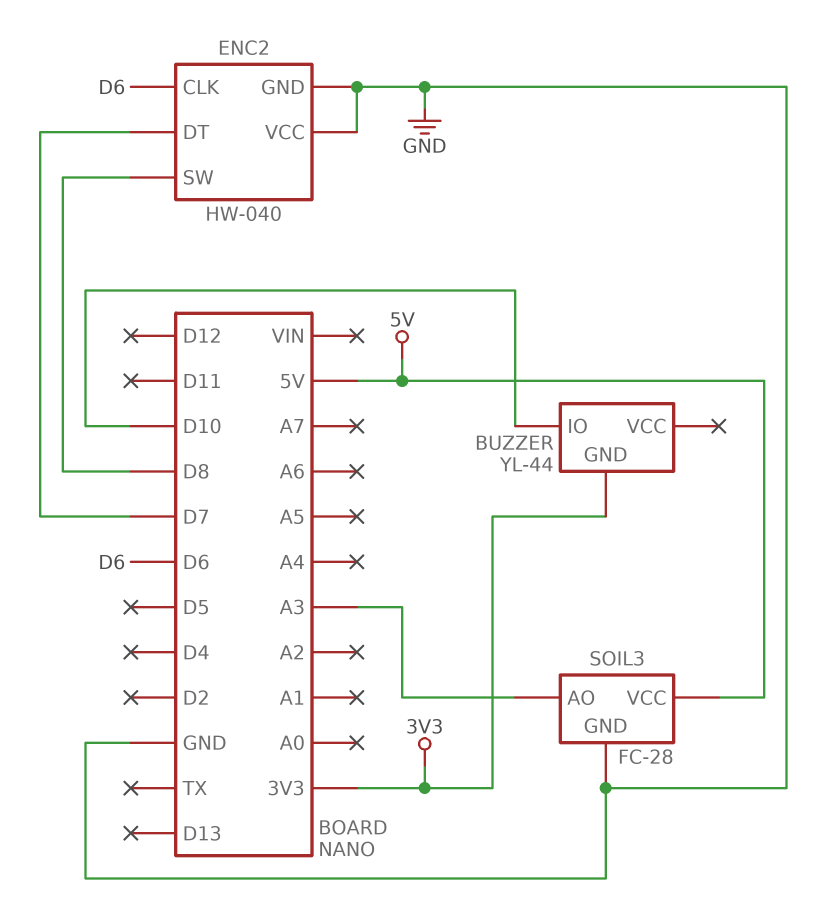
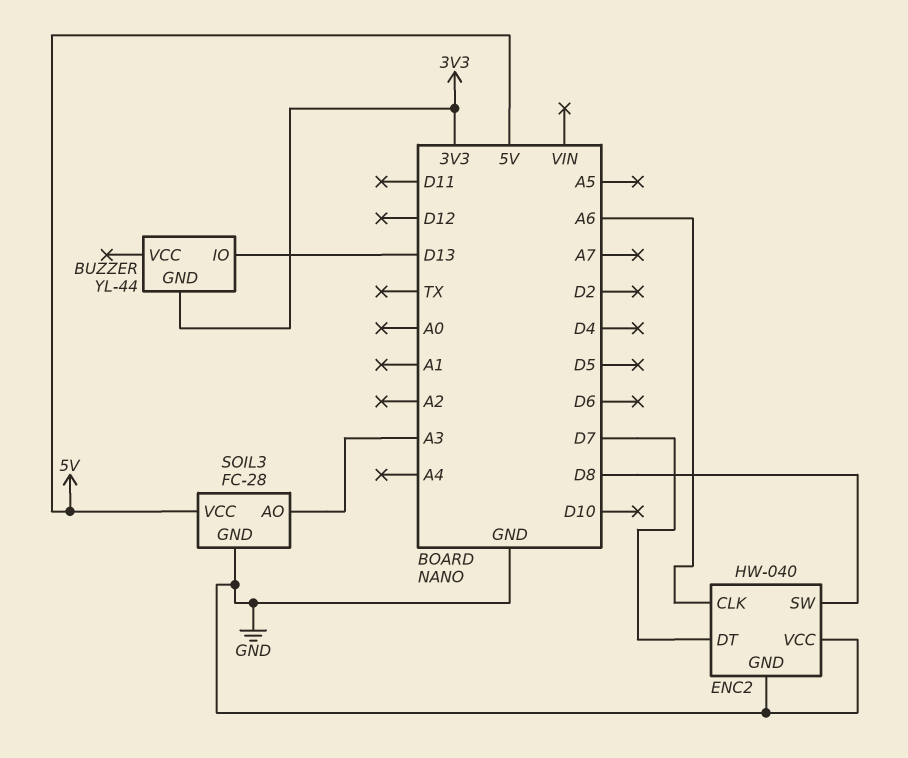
BUZZER pin IO: D10 -> D13
ENC2 pin CLK: D6 -> A6

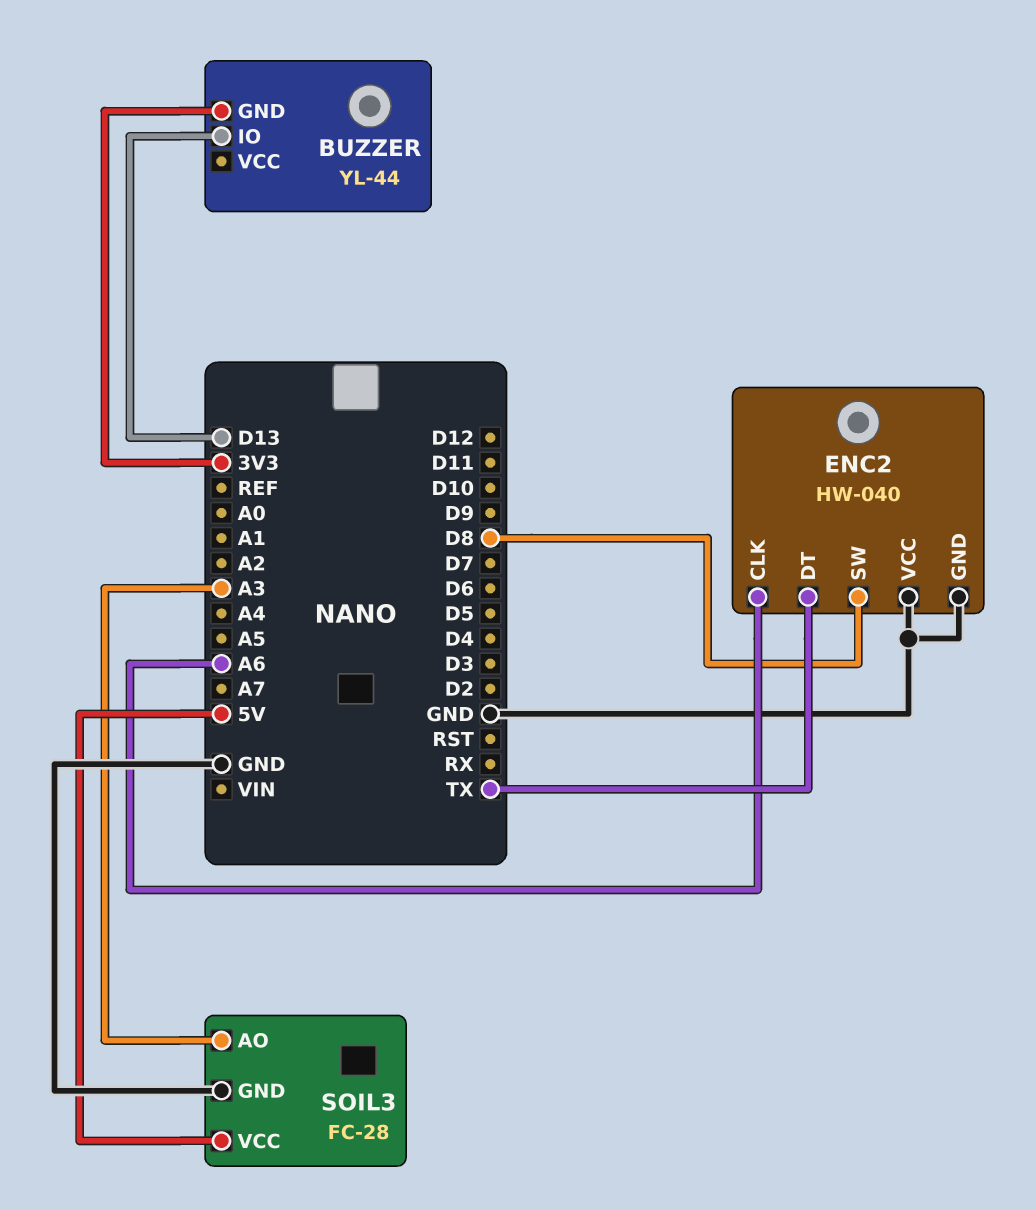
ENC2 pin DT: D7 -> TX

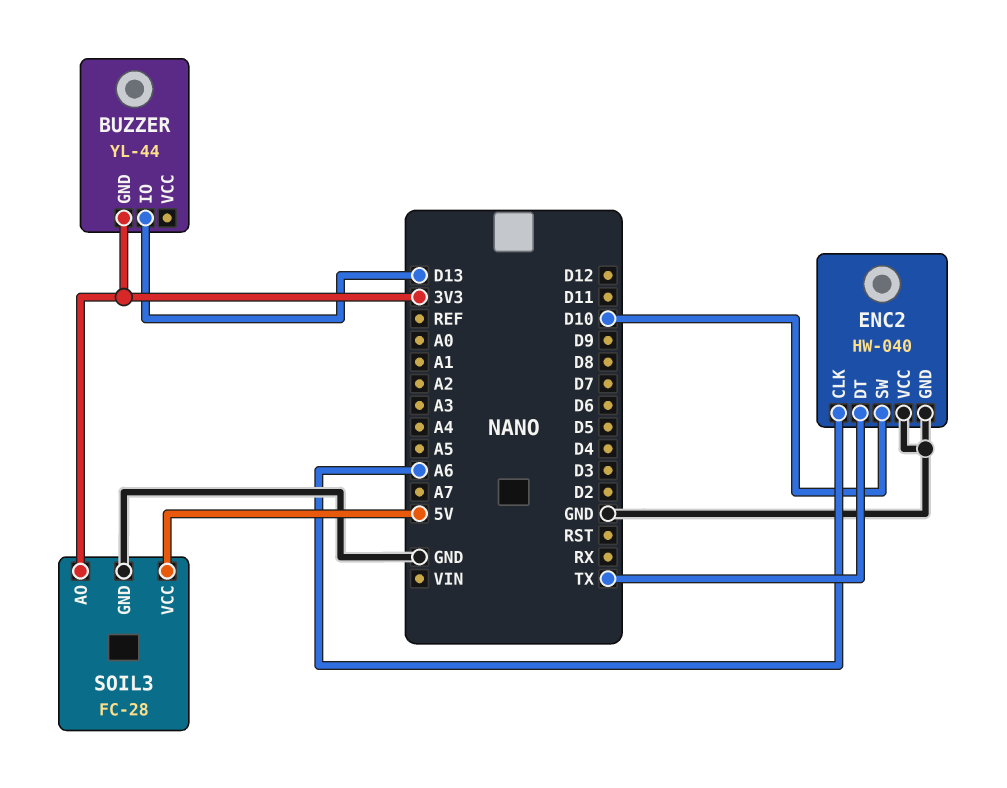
ENC2 pin SW: D8 -> D10
SOIL3 pin AO: A3 -> 3V3

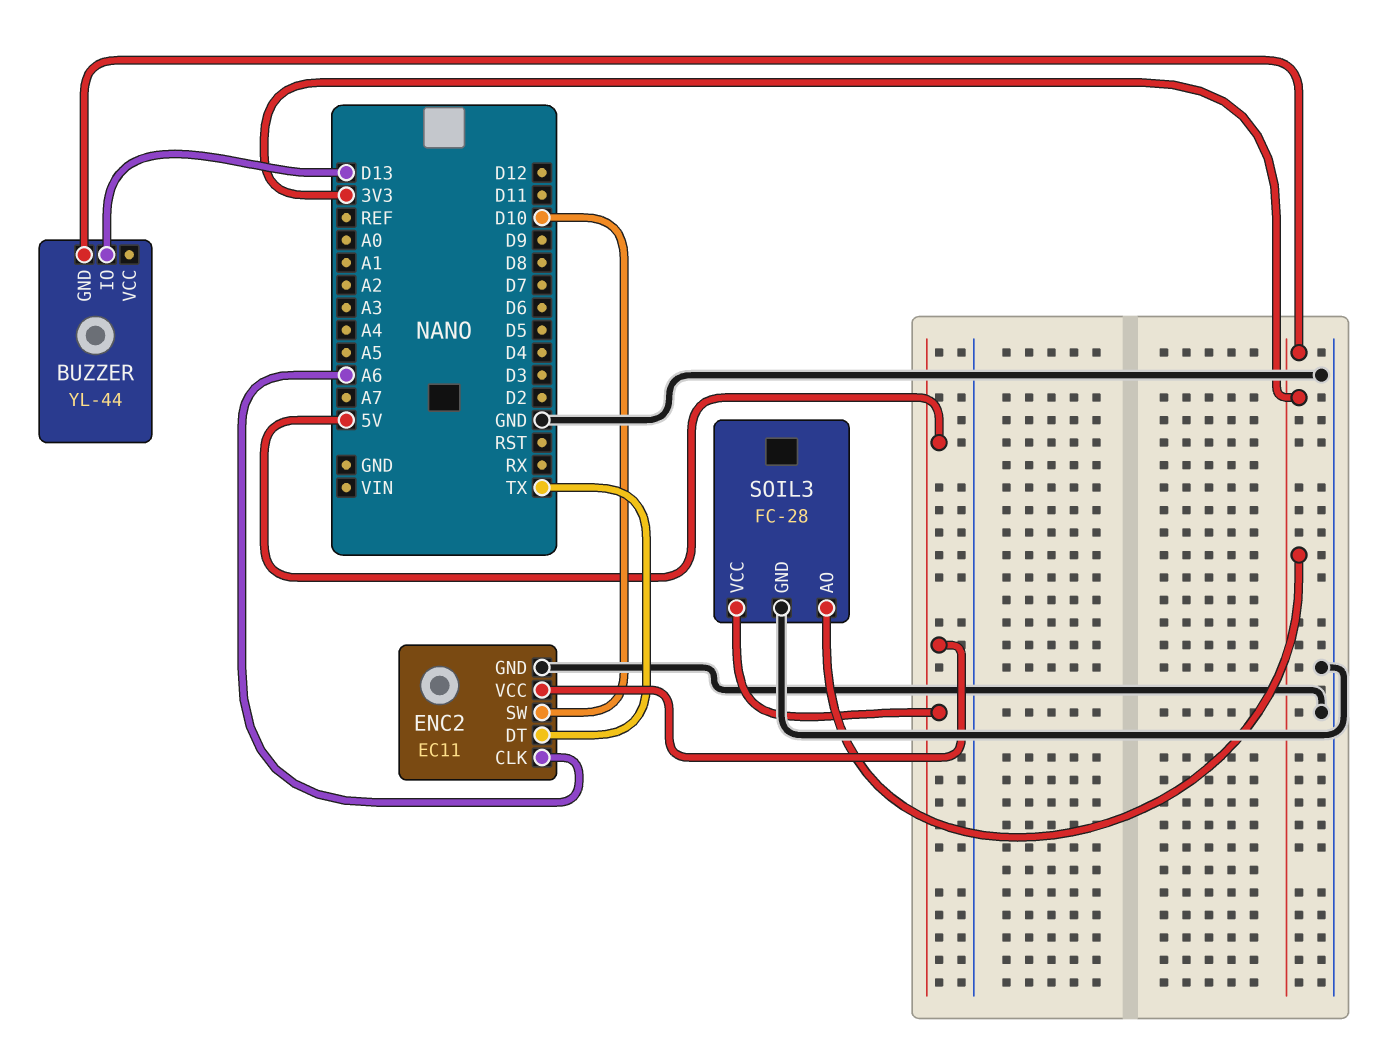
ENC2: HW-040 -> EC11
ENC2 pin VCC: GND -> 5V

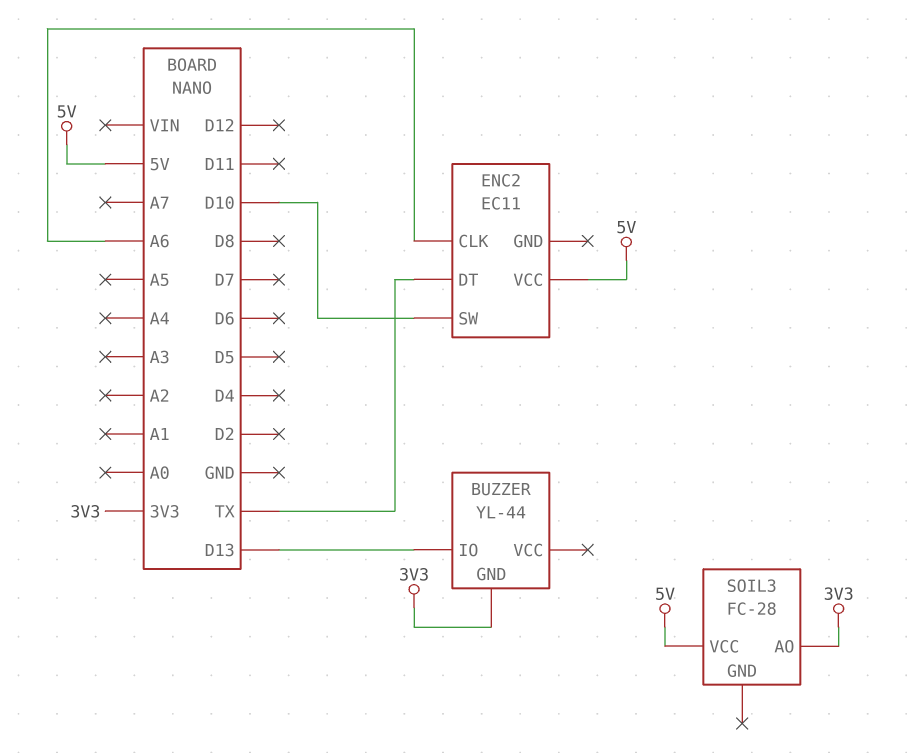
ENC2 pin GND: GND -> none
SOIL3 pin GND: GND -> none

